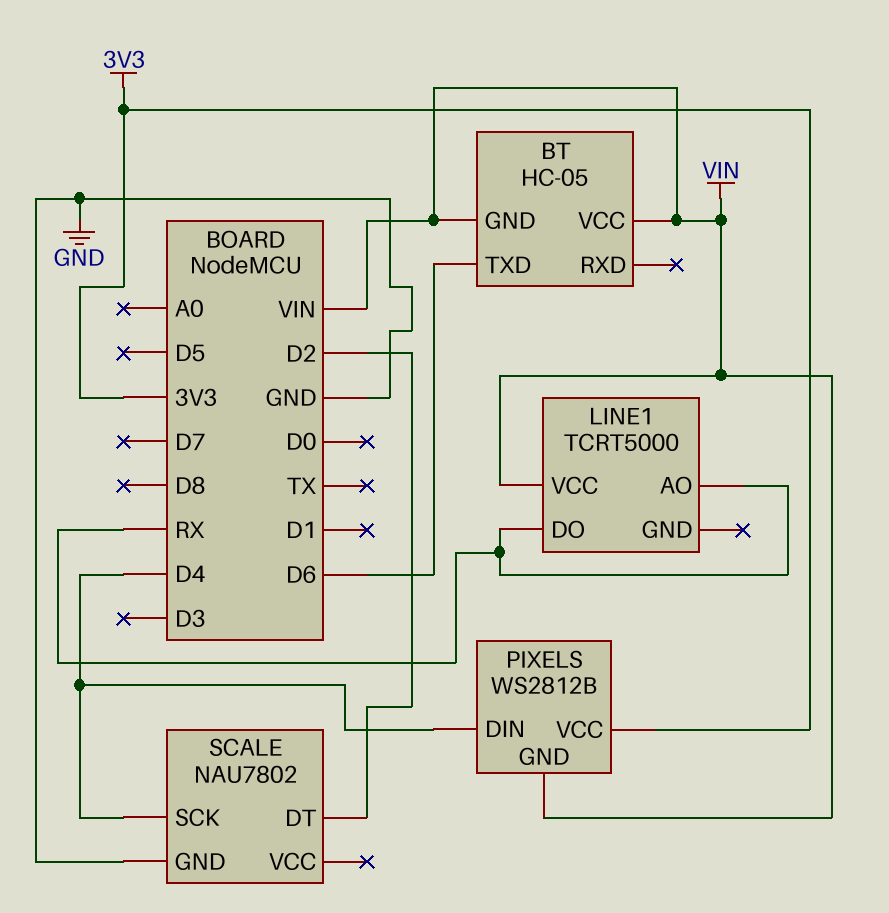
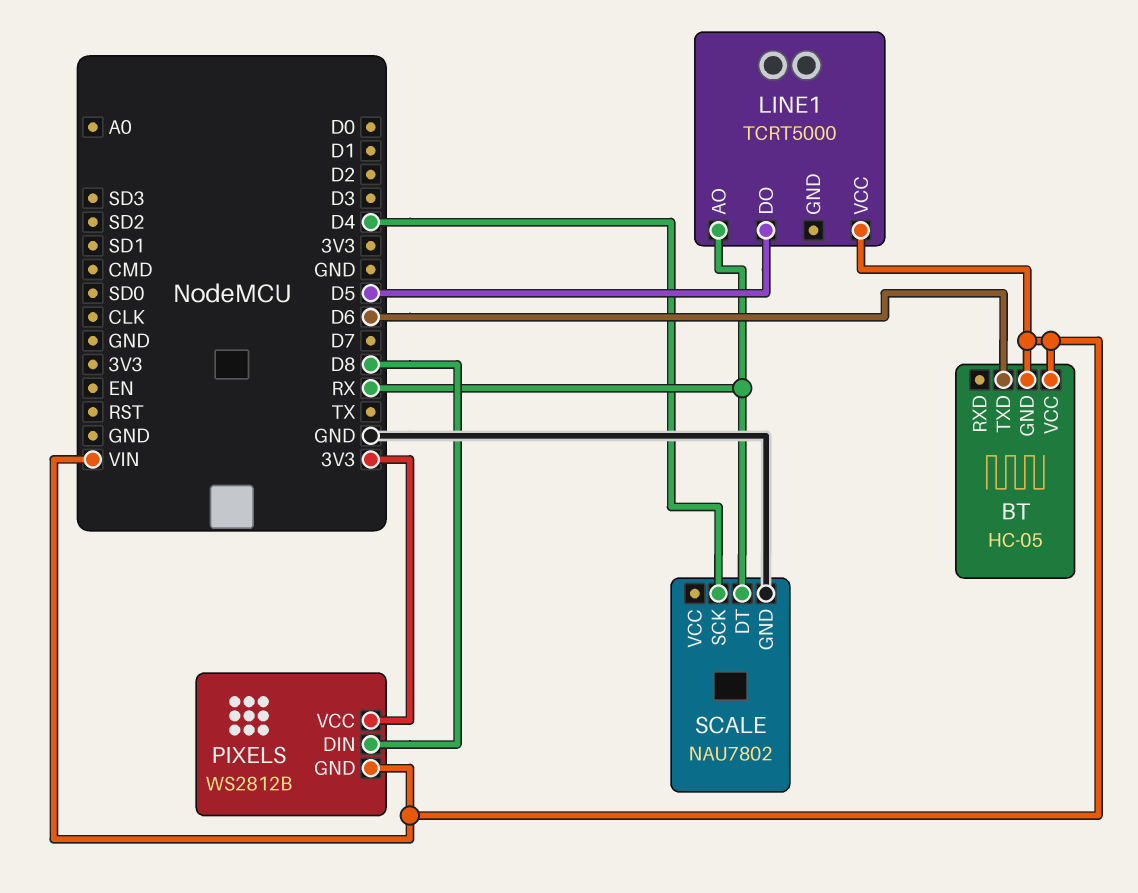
LINE1 pin DO: RX -> D5
PIXELS pin DIN: D4 -> D8
SCALE pin DT: D2 -> RX

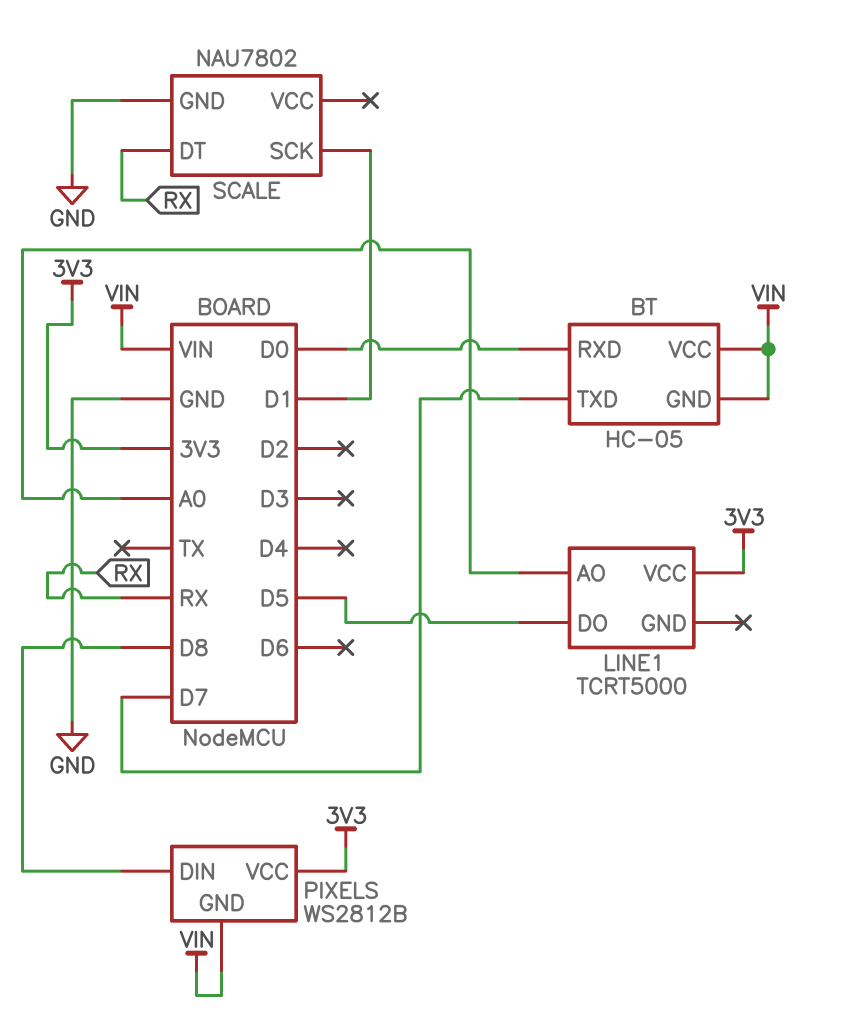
BT pin RXD: none -> D0
BT pin TXD: D6 -> D7
LINE1 pin AO: RX -> A0
LINE1 pin VCC: VIN -> 3V3
SCALE pin SCK: D4 -> D1

